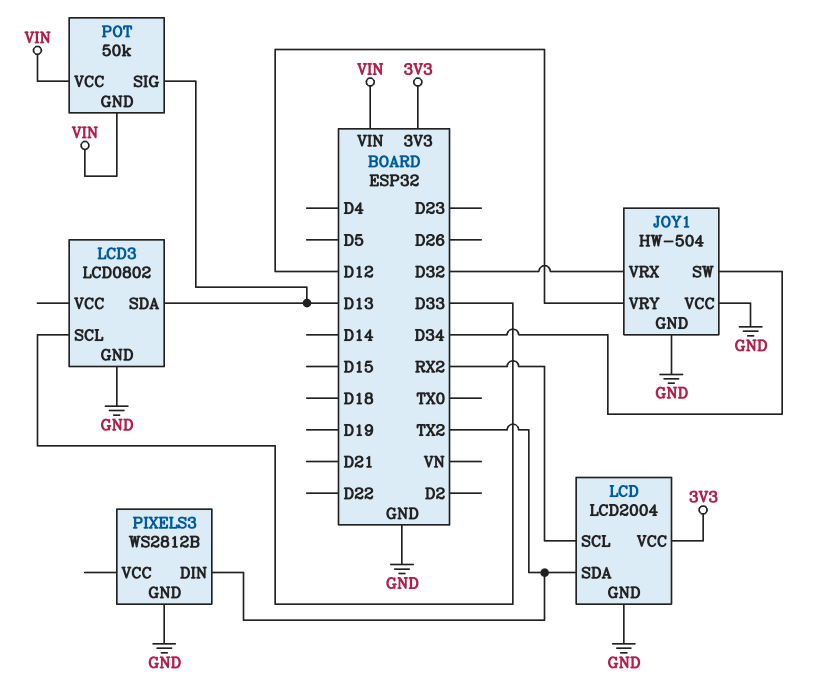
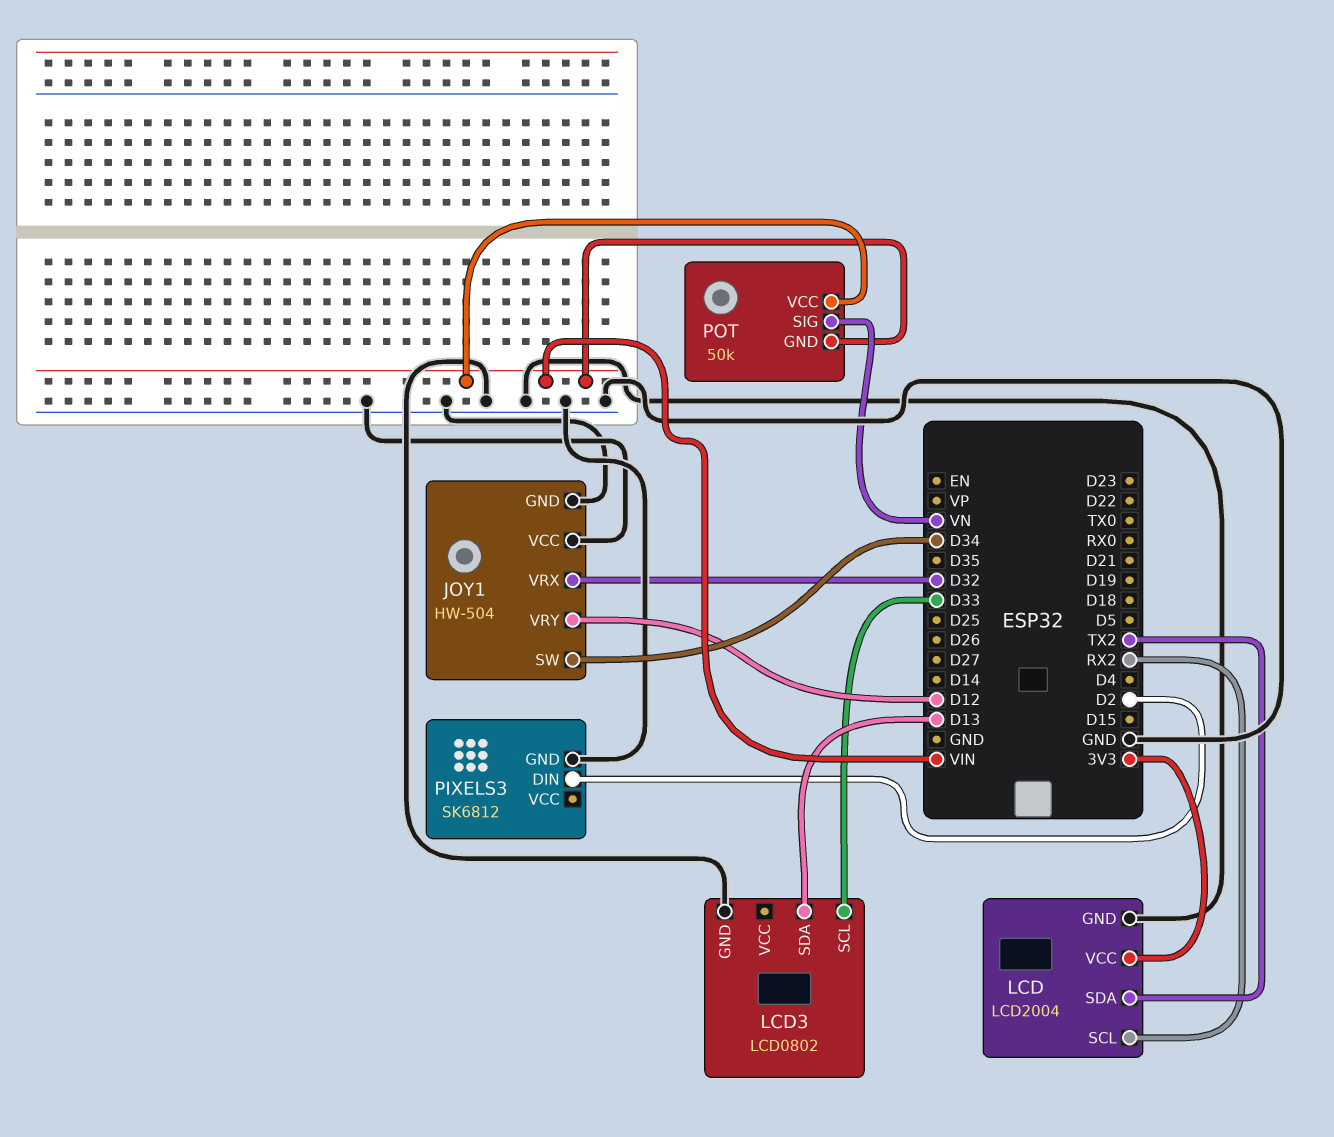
PIXELS3: WS2812B -> SK6812
PIXELS3 pin DIN: TX2 -> D2
POT pin SIG: D13 -> VN

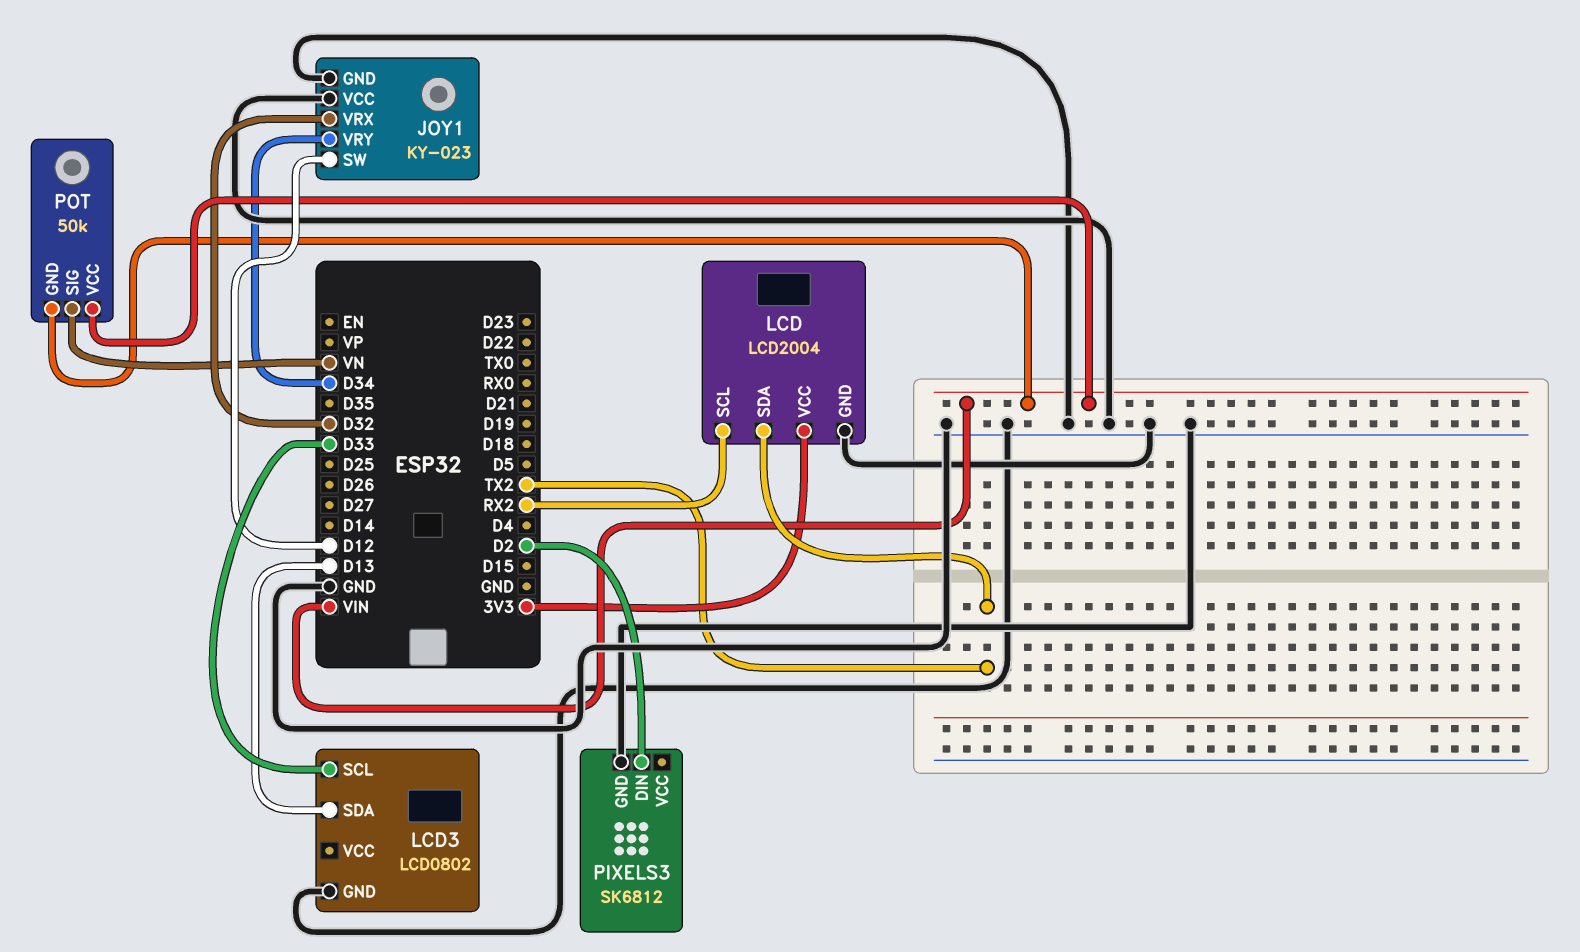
JOY1: HW-504 -> KY-023
JOY1 pin SW: D34 -> D12
JOY1 pin VRY: D12 -> D34

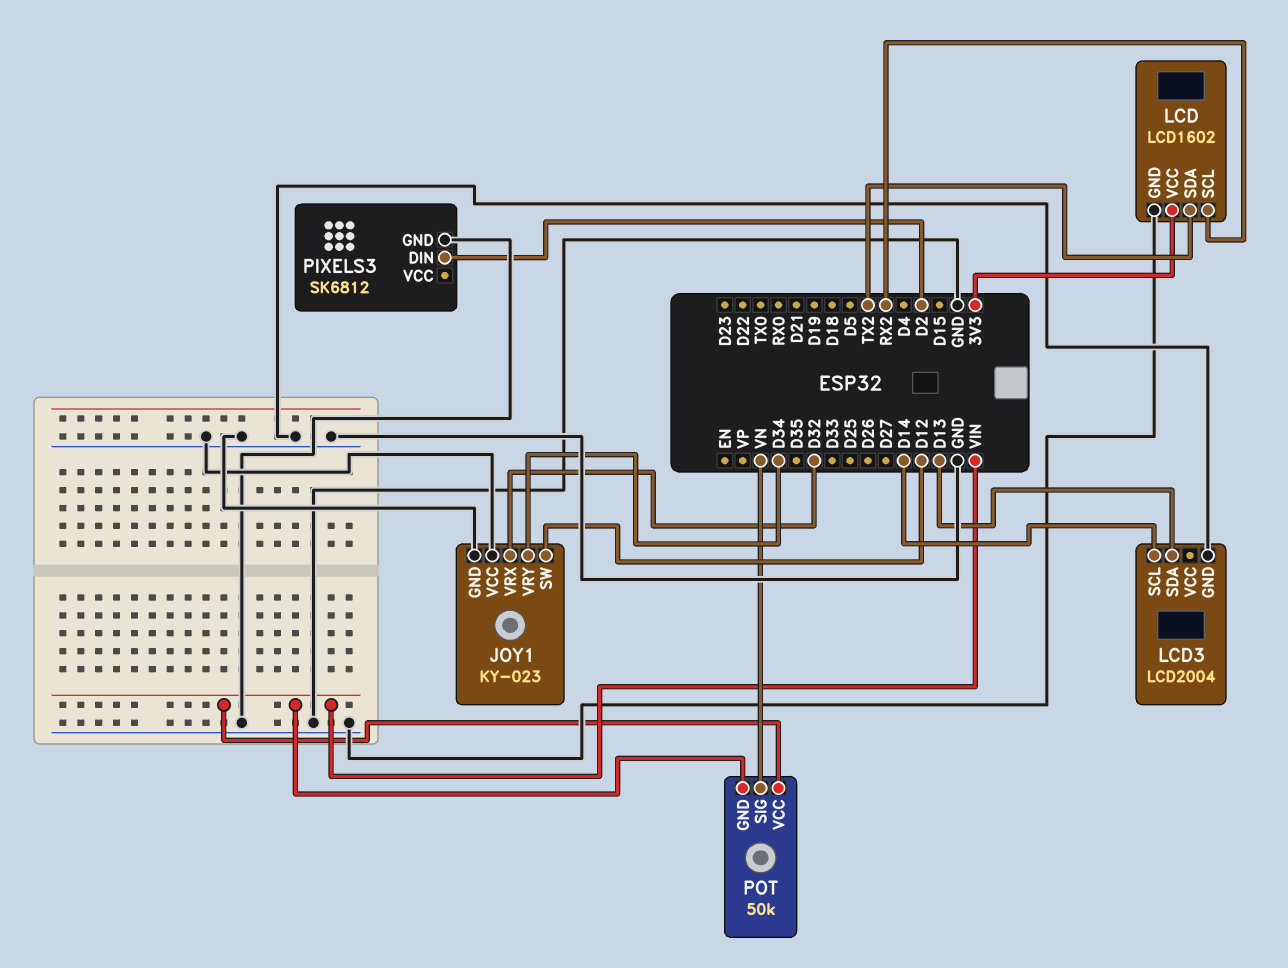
LCD: LCD2004 -> LCD1602
LCD3: LCD0802 -> LCD2004
LCD3 pin SCL: D33 -> D14

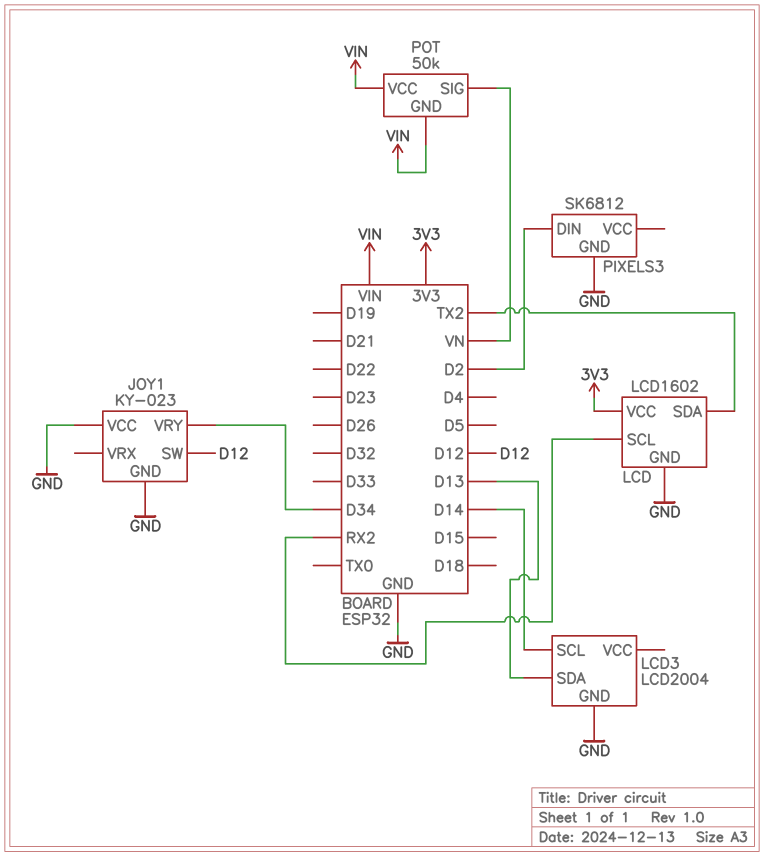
JOY1 pin VRX: D32 -> none

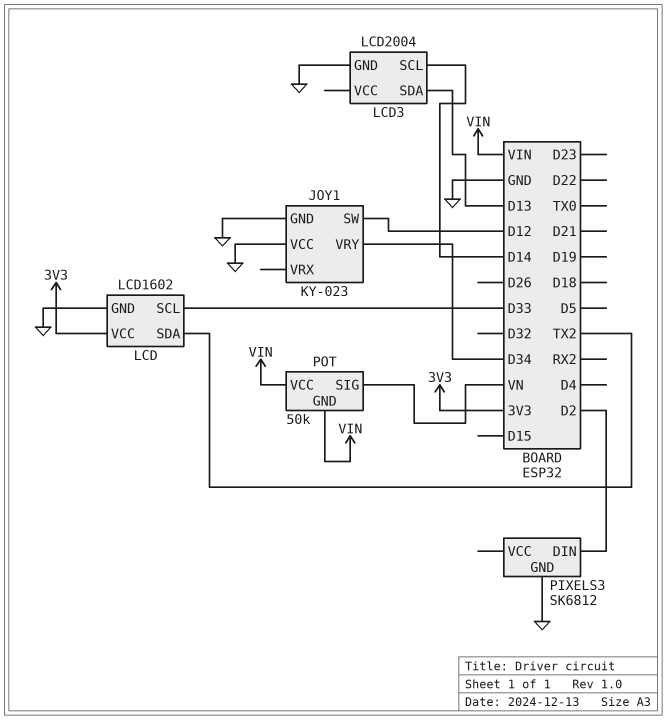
LCD pin SCL: RX2 -> D33

